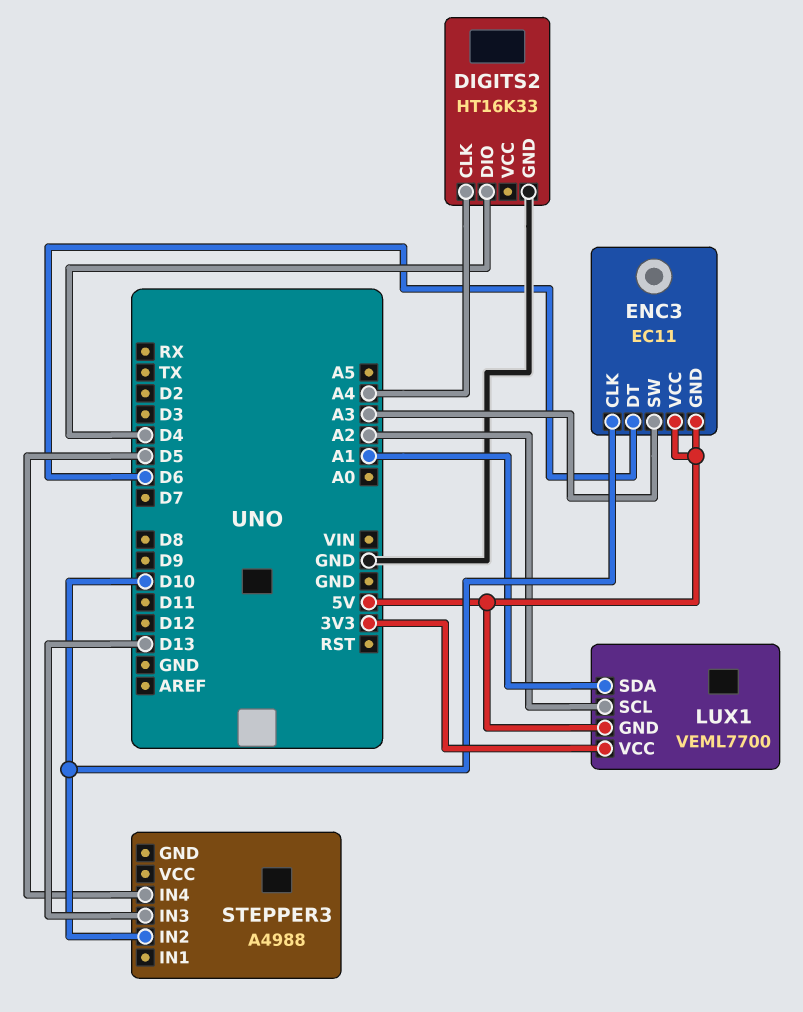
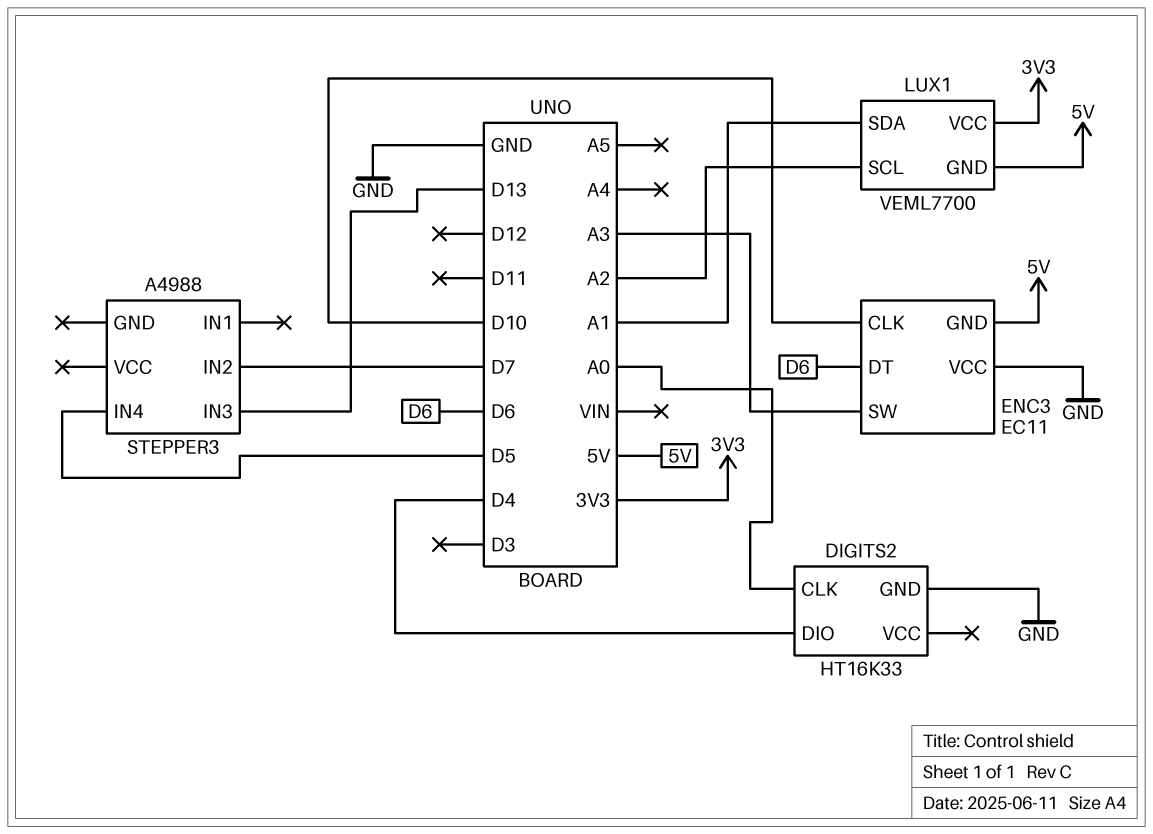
DIGITS2 pin CLK: A4 -> A0
ENC3 pin VCC: 5V -> GND
STEPPER3 pin IN2: D10 -> D7

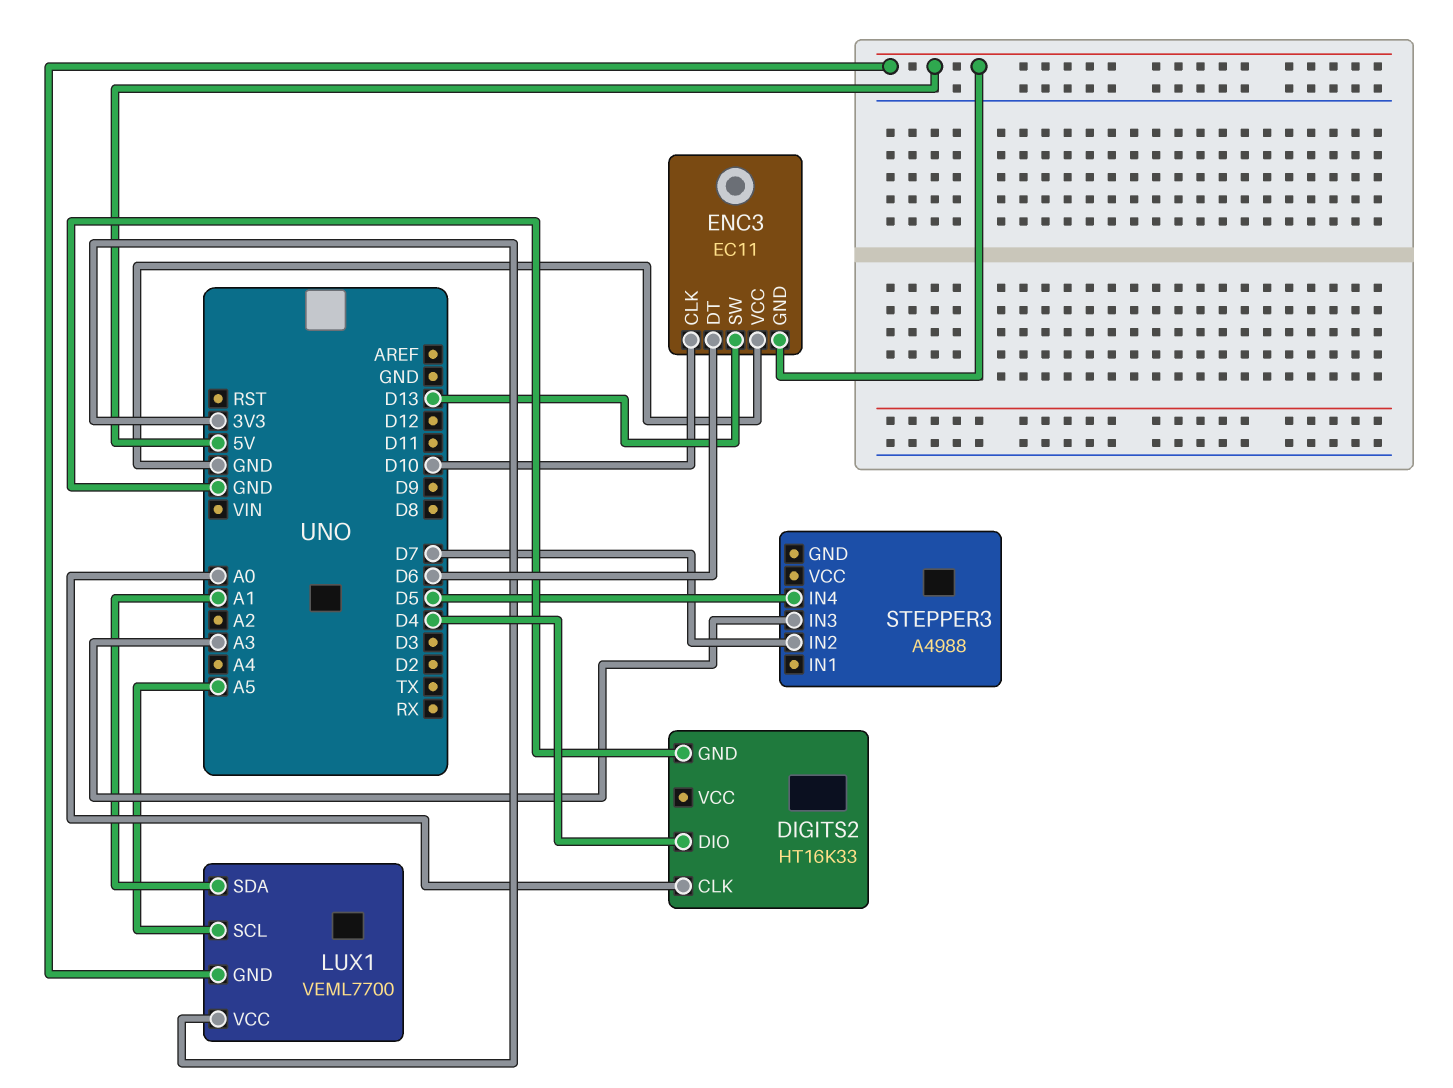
ENC3 pin SW: A3 -> D13
LUX1 pin SCL: A2 -> A5
STEPPER3 pin IN3: D13 -> A3

